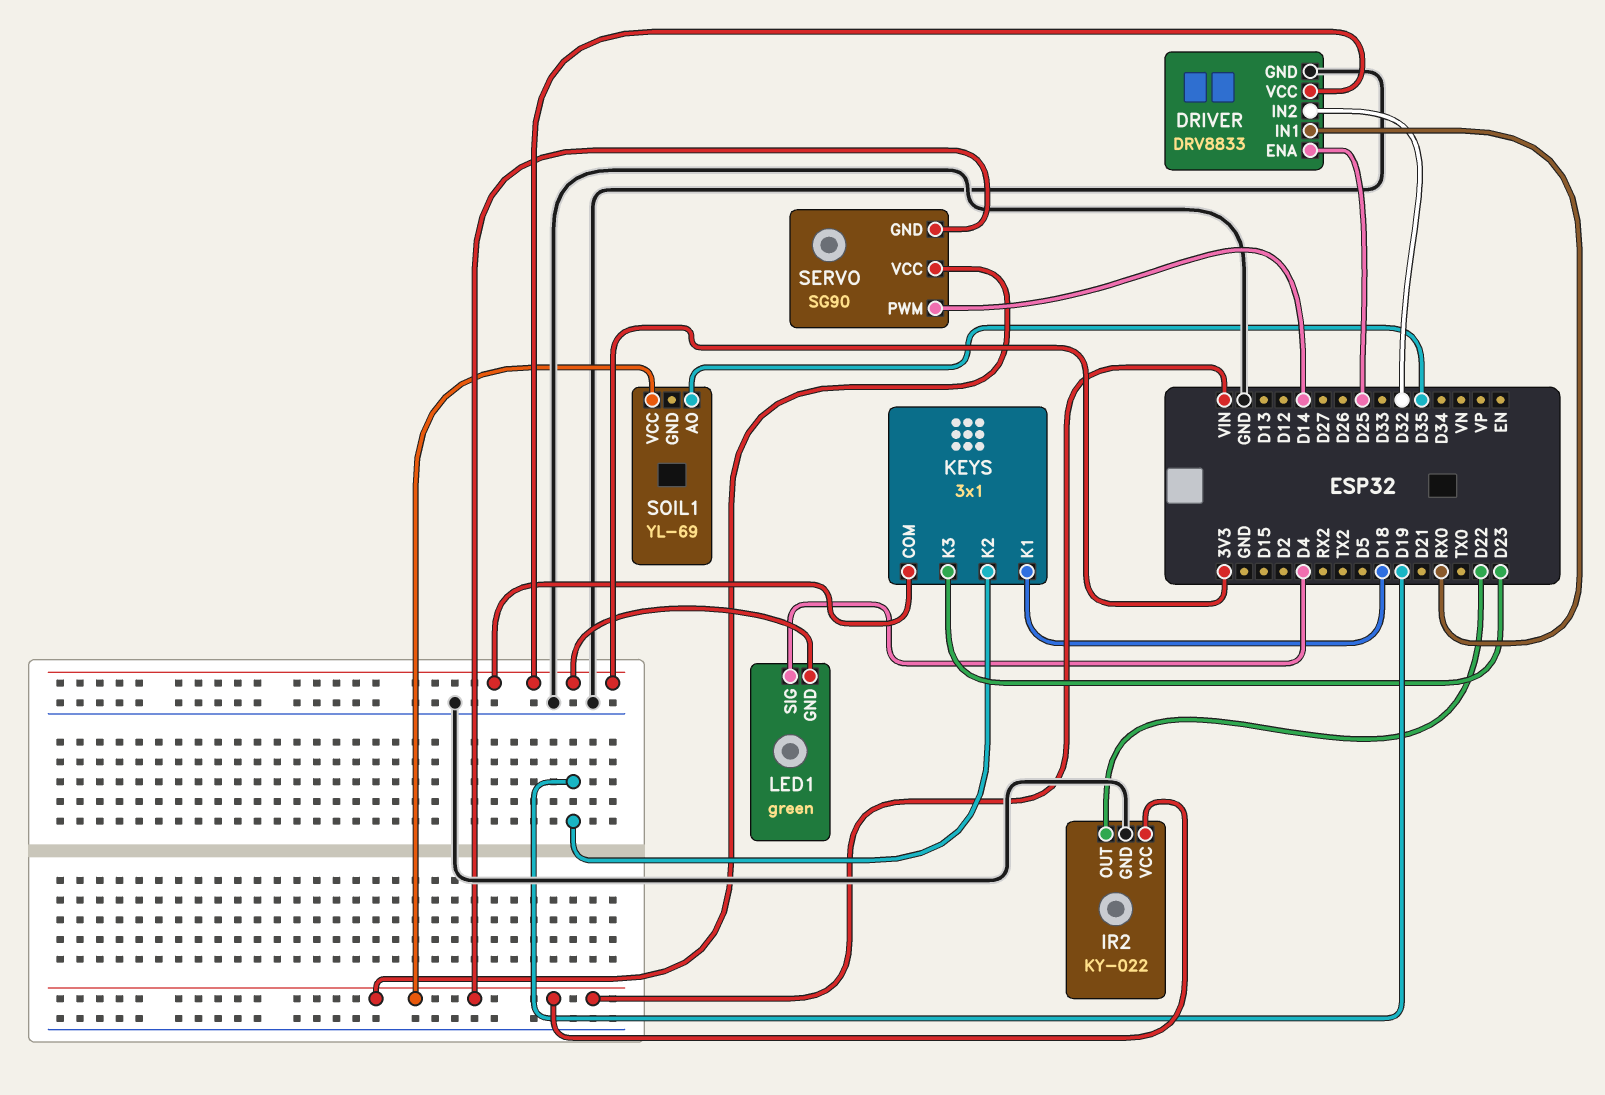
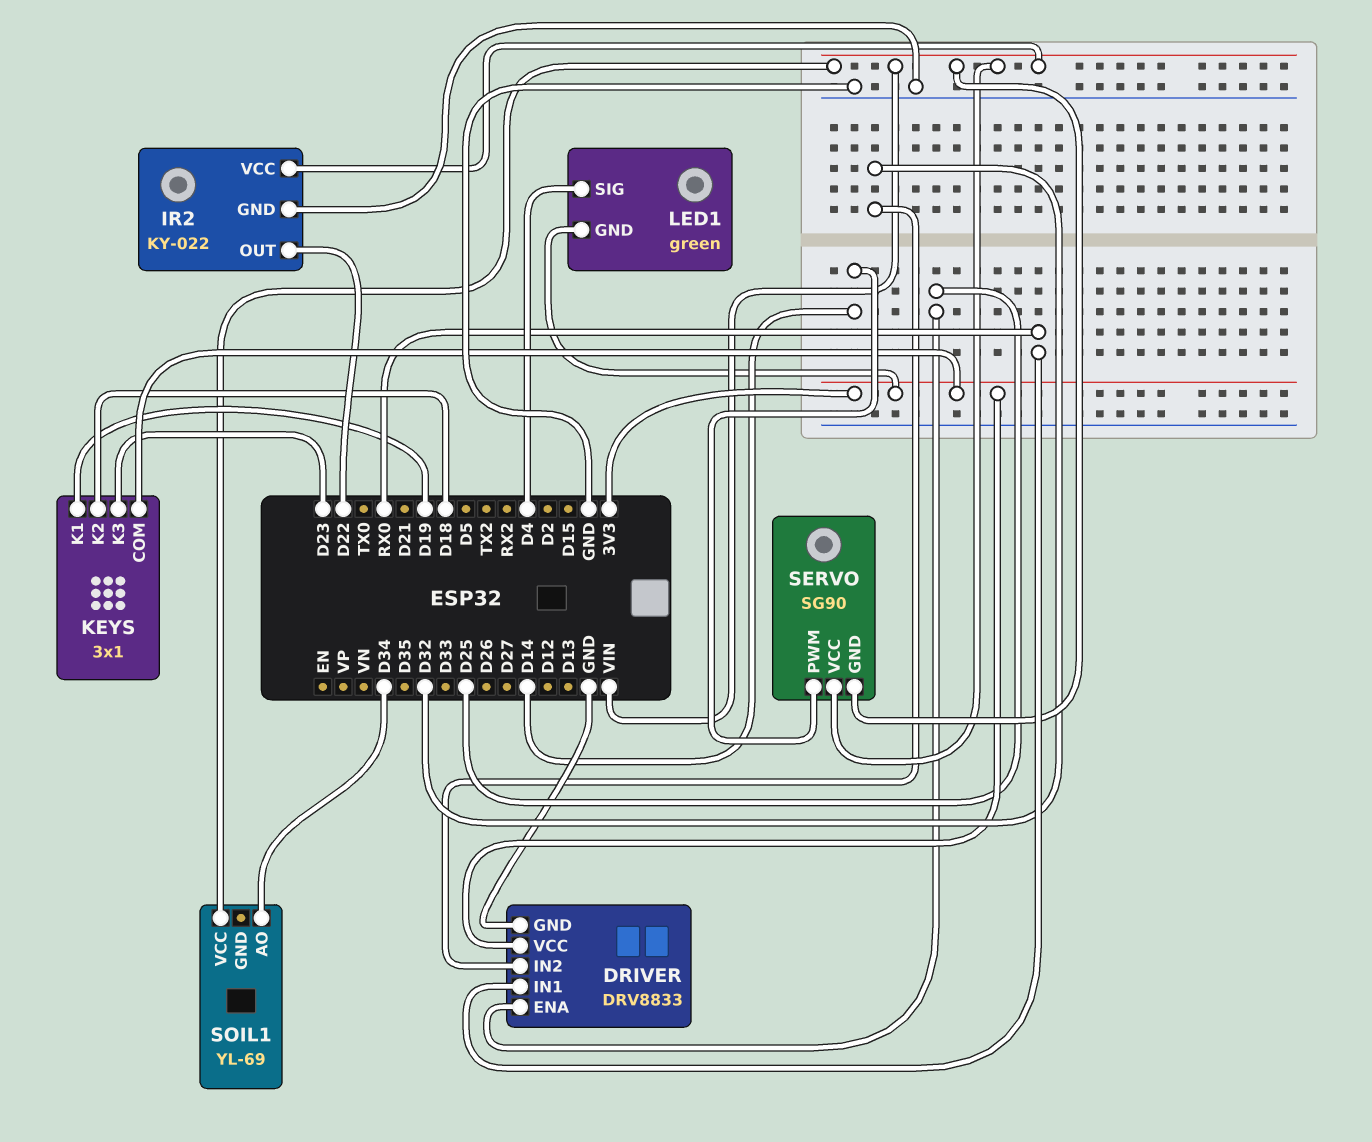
KEYS pin K1: D18 -> D19
KEYS pin K2: D19 -> D18
SOIL1 pin AO: D35 -> D34

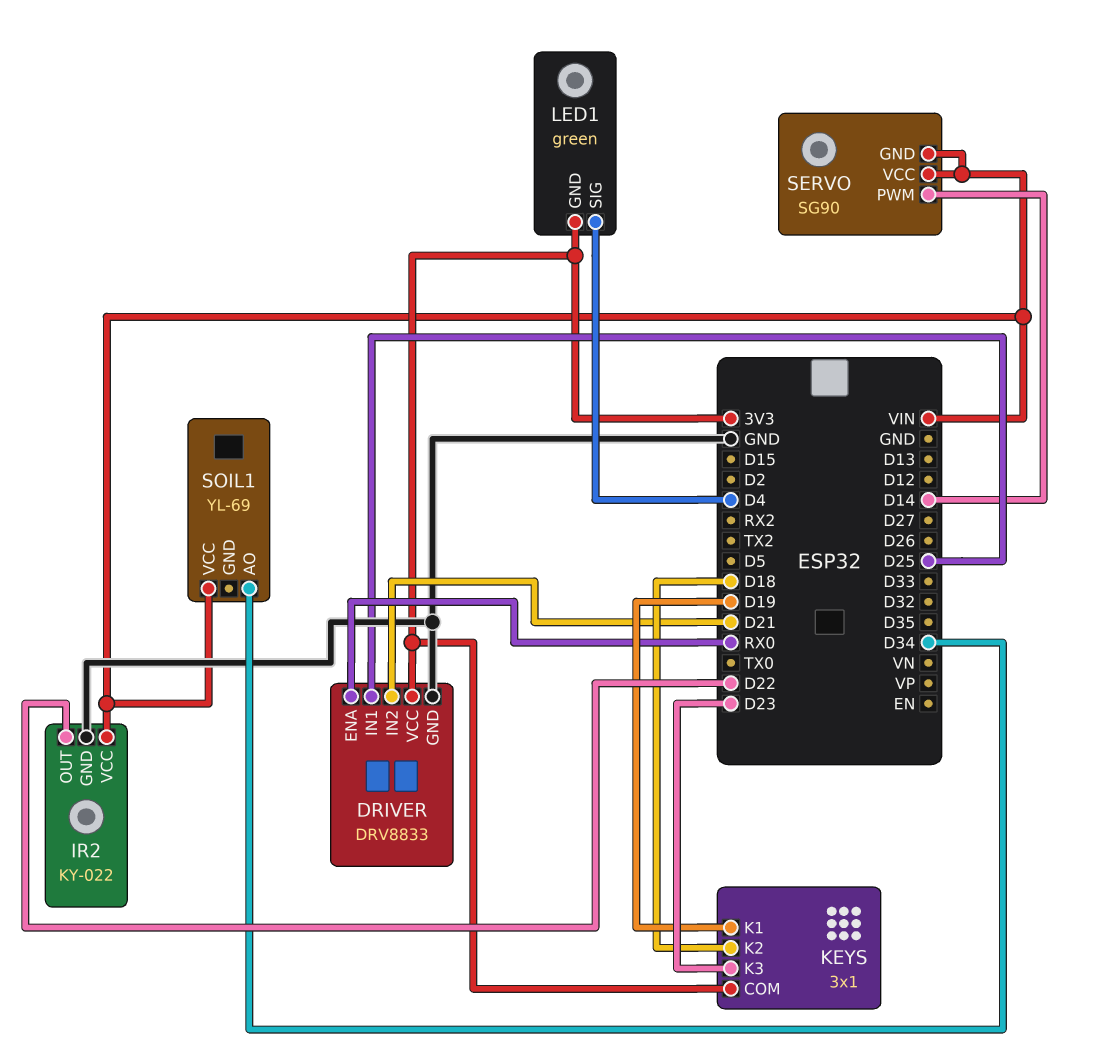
DRIVER pin ENA: D25 -> RX0
DRIVER pin IN1: RX0 -> D25
DRIVER pin IN2: D32 -> D21

